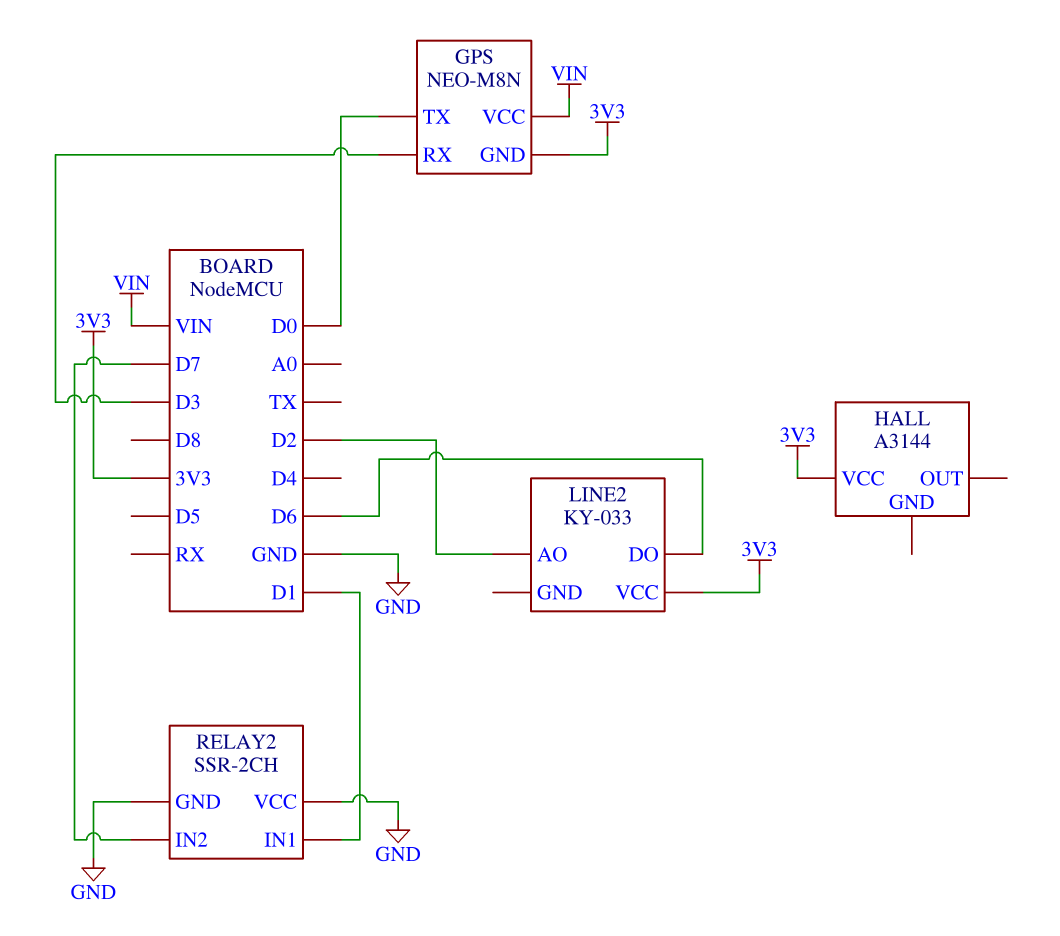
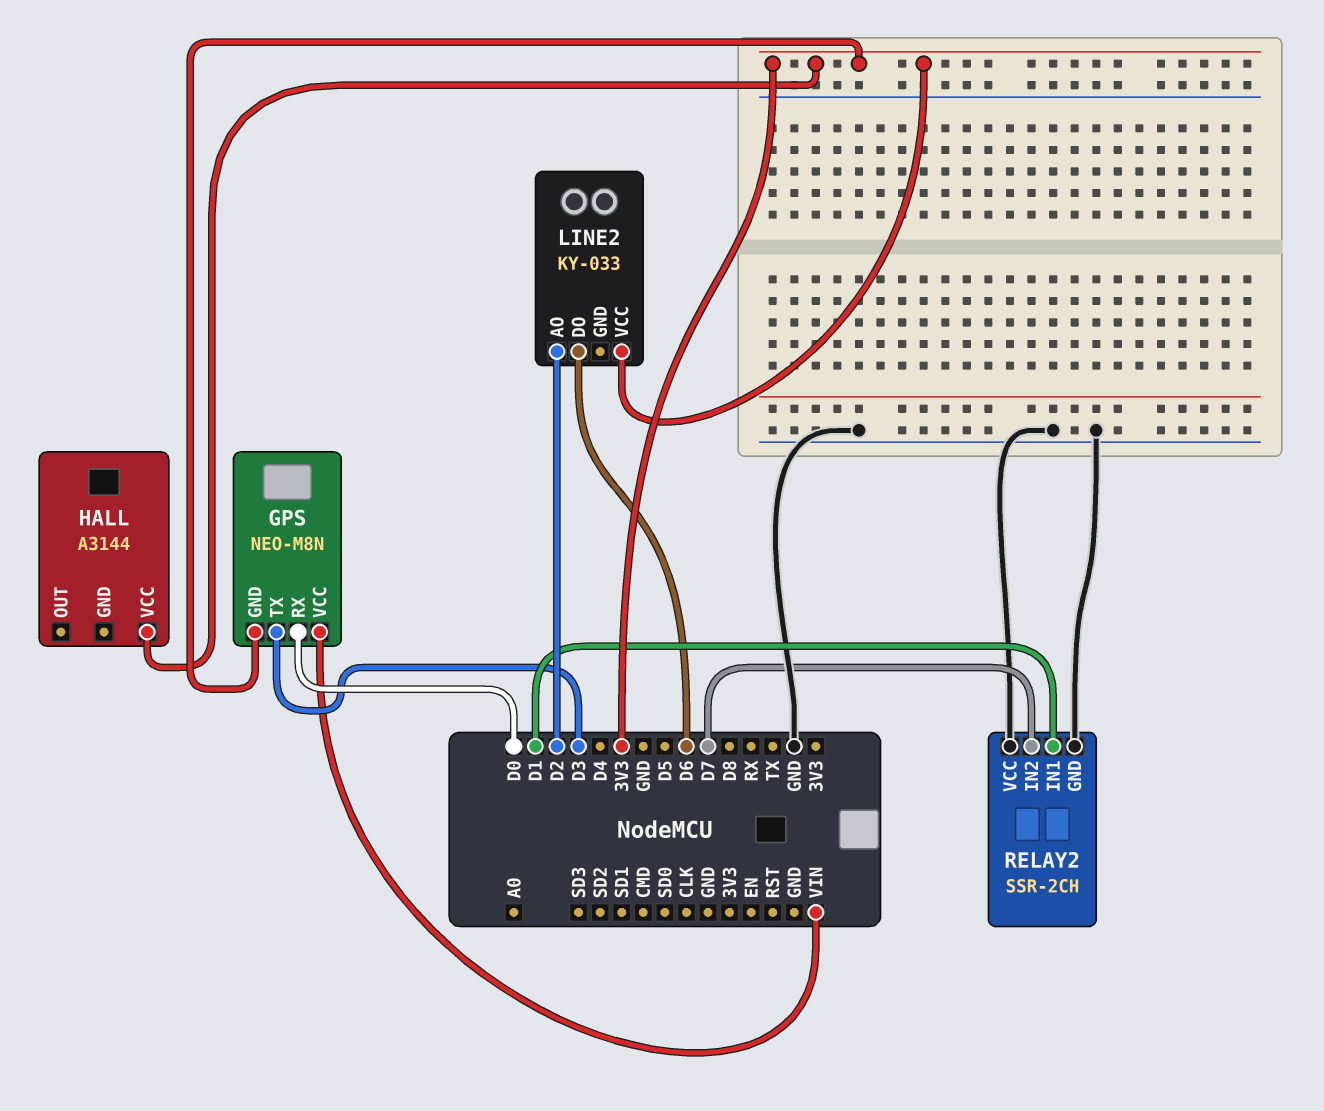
GPS pin RX: D3 -> D0
GPS pin TX: D0 -> D3

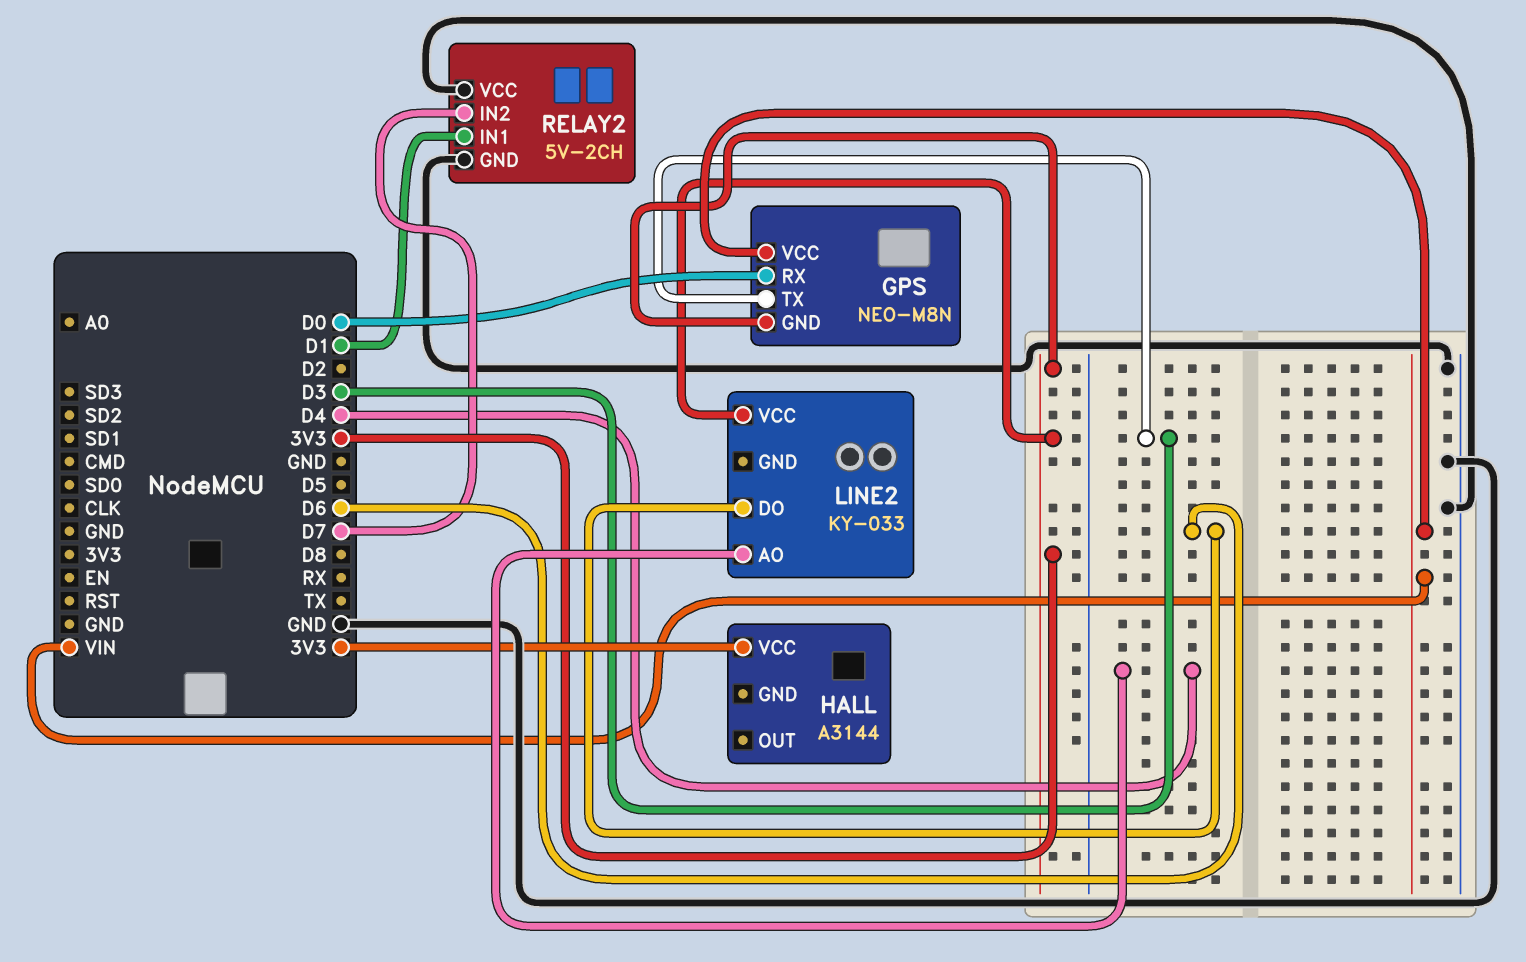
LINE2 pin AO: D2 -> D4
RELAY2: SSR-2CH -> 5V-2CH

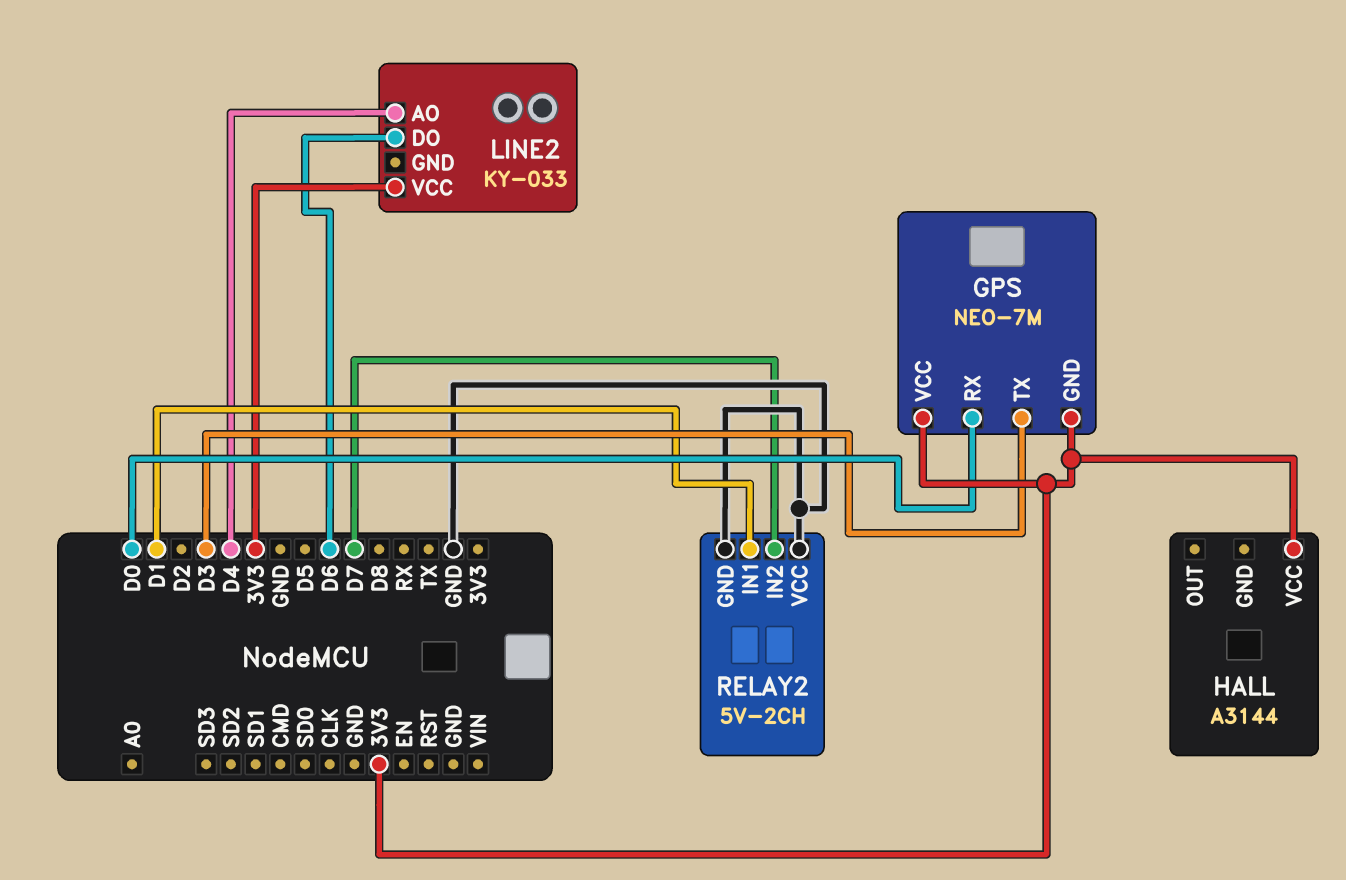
GPS: NEO-M8N -> NEO-7M
GPS pin VCC: VIN -> 3V3

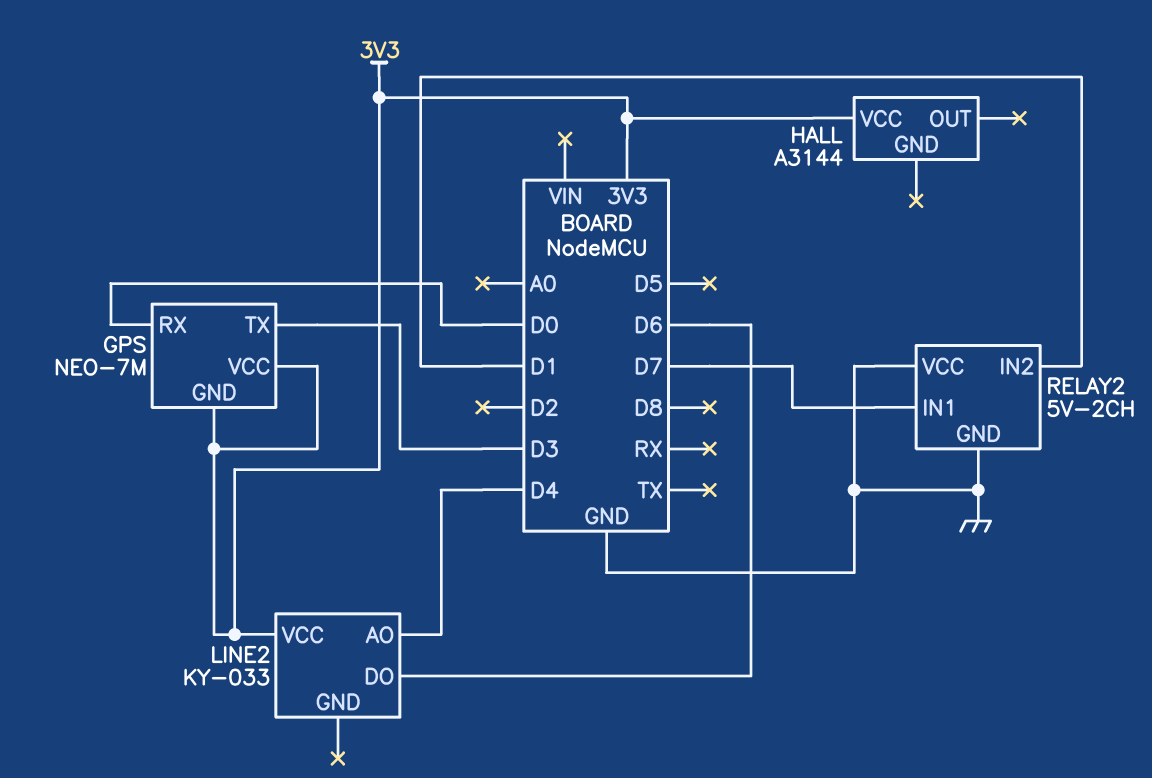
RELAY2 pin IN1: D1 -> D7
RELAY2 pin IN2: D7 -> D1

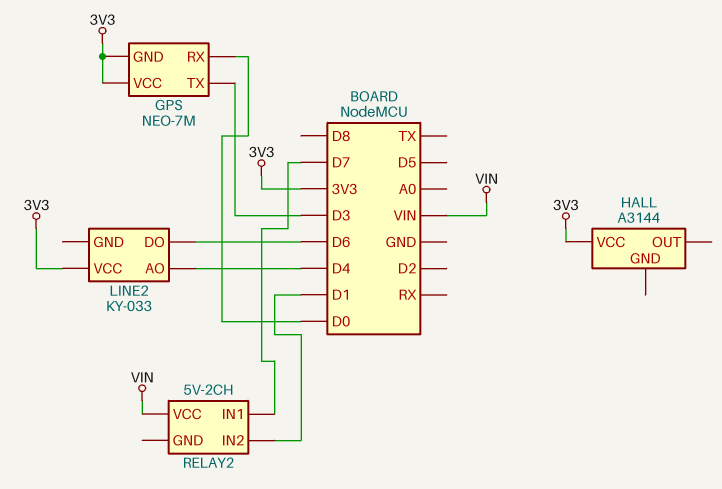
RELAY2 pin GND: GND -> none
RELAY2 pin VCC: GND -> VIN

